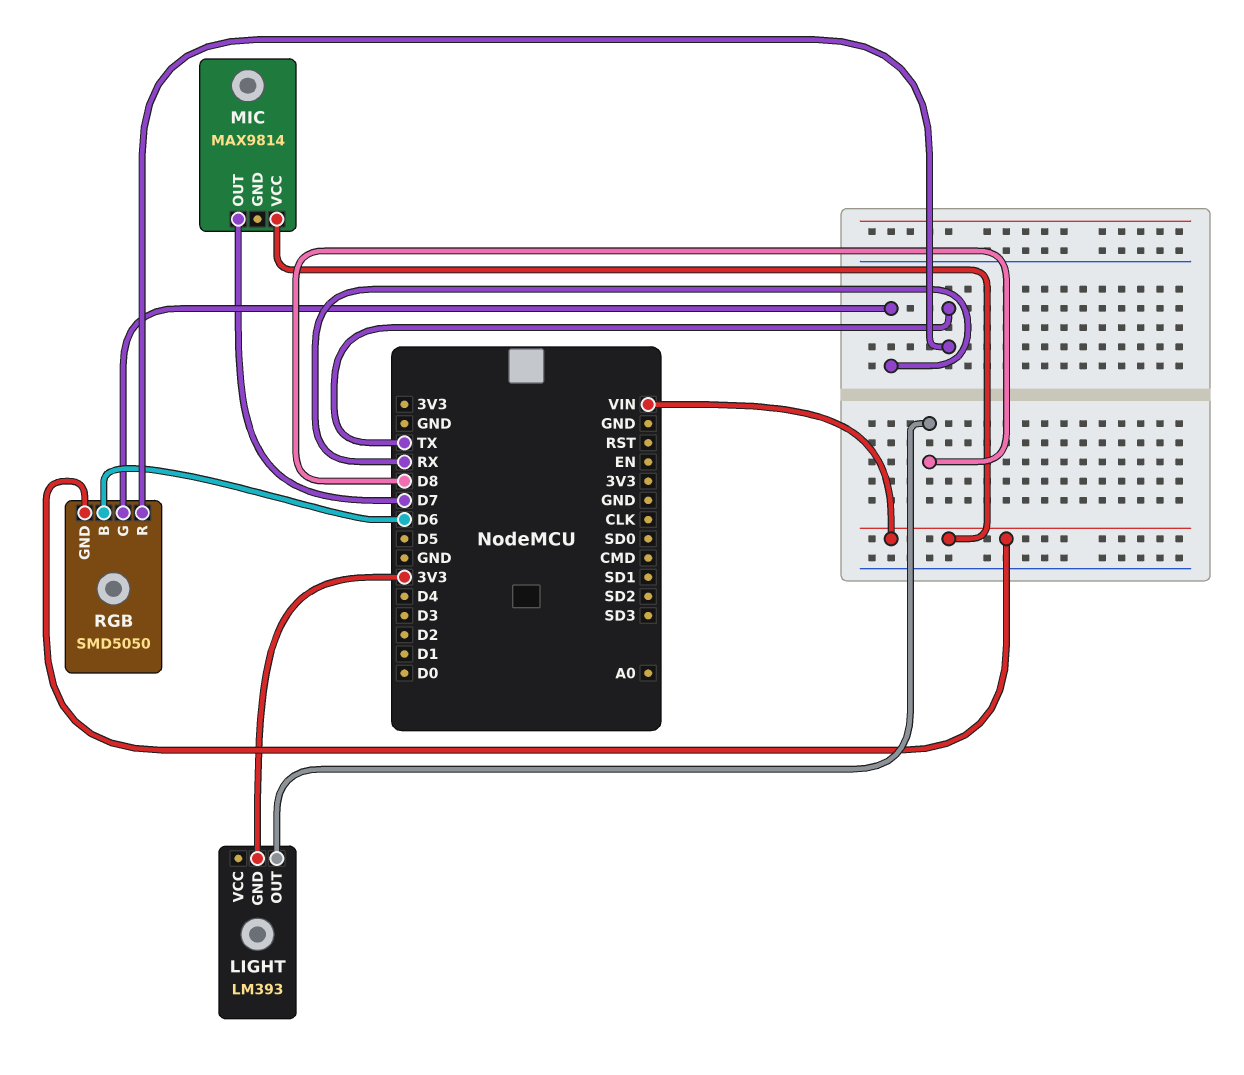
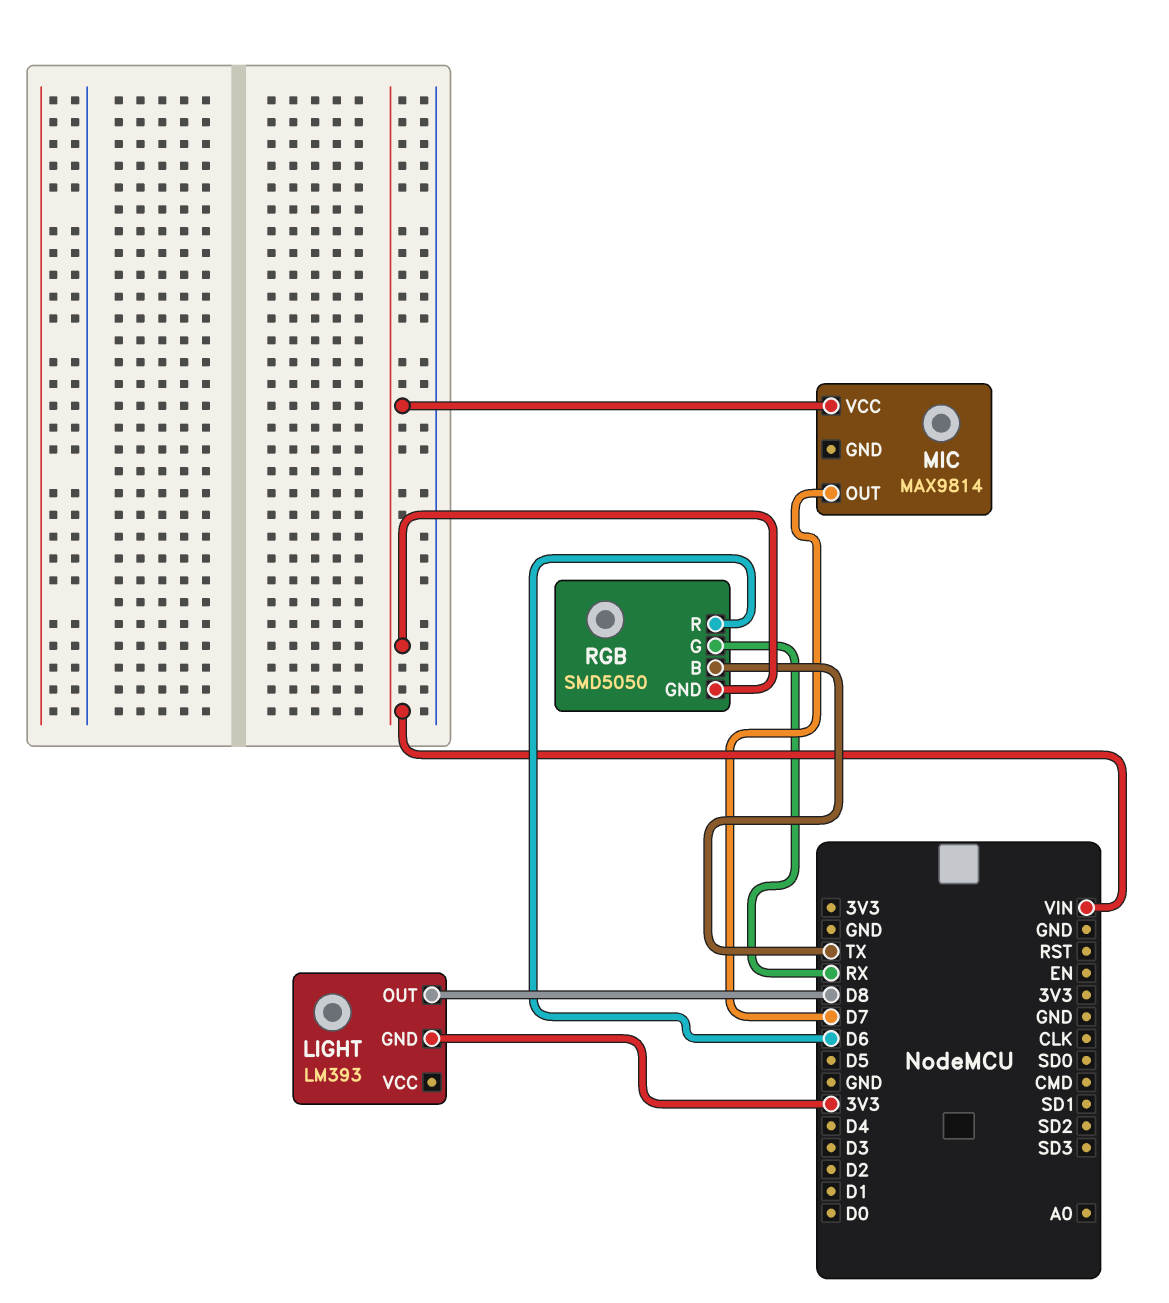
RGB pin B: D6 -> TX
RGB pin R: TX -> D6

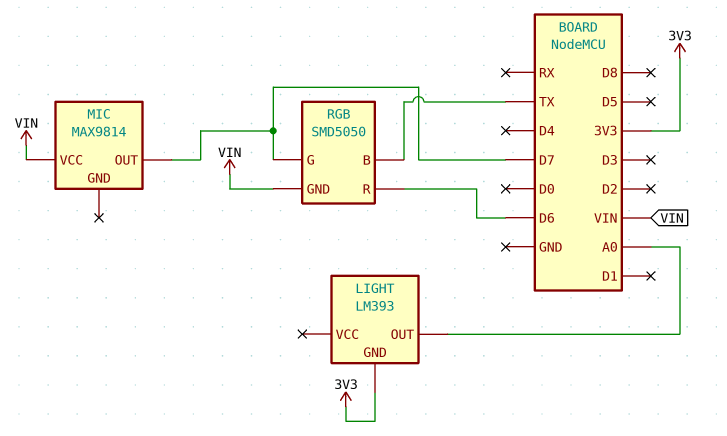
LIGHT pin OUT: D8 -> A0
RGB pin G: RX -> D7

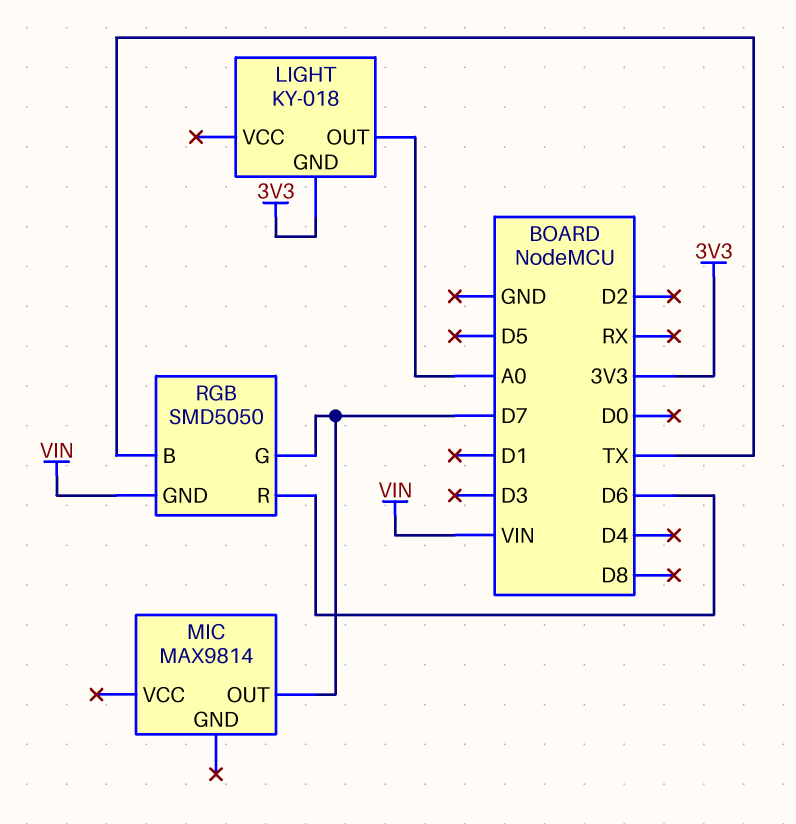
LIGHT: LM393 -> KY-018
MIC pin VCC: VIN -> none

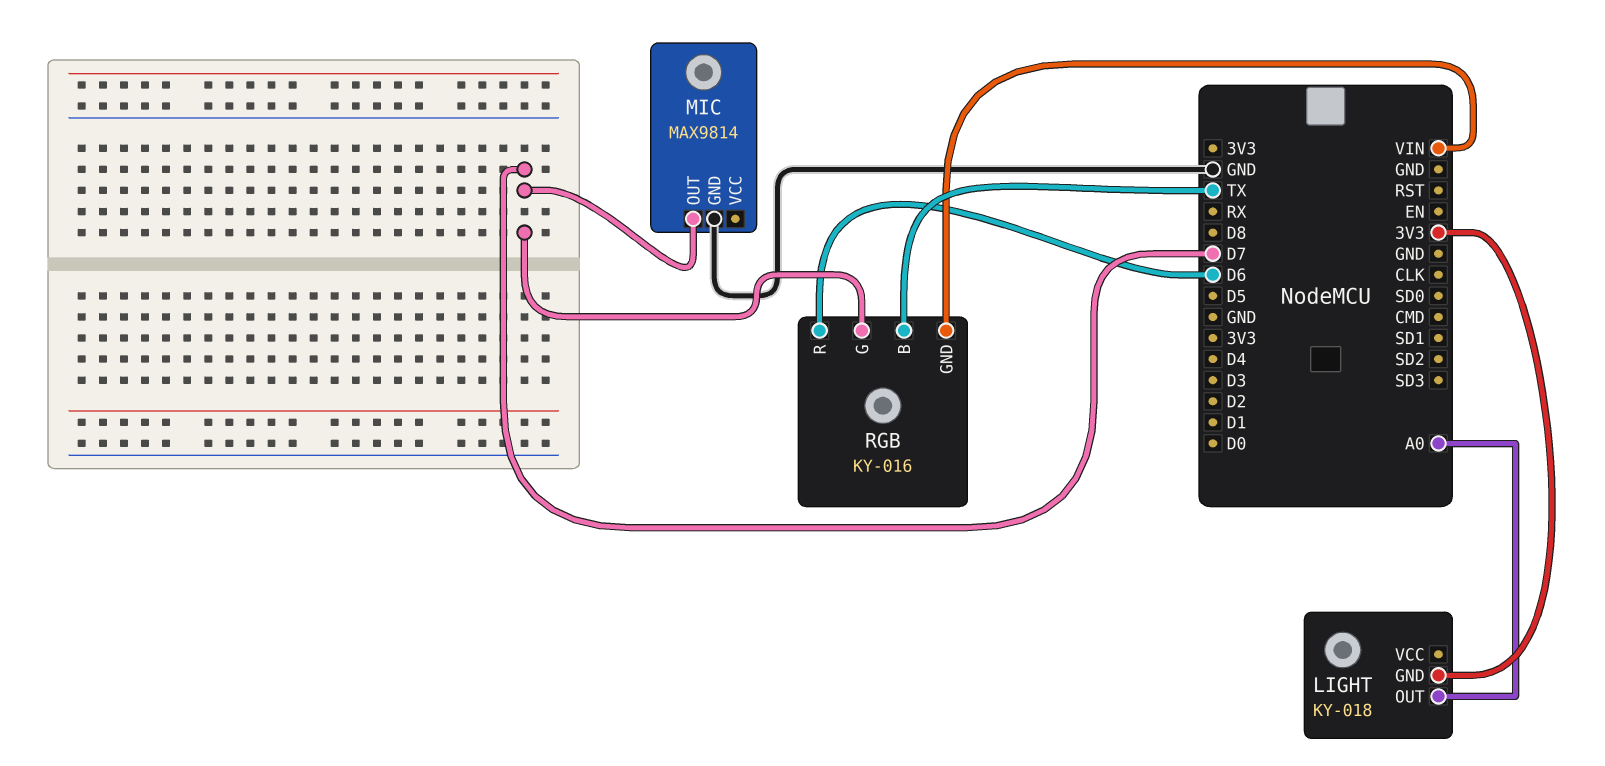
MIC pin GND: none -> GND
RGB: SMD5050 -> KY-016

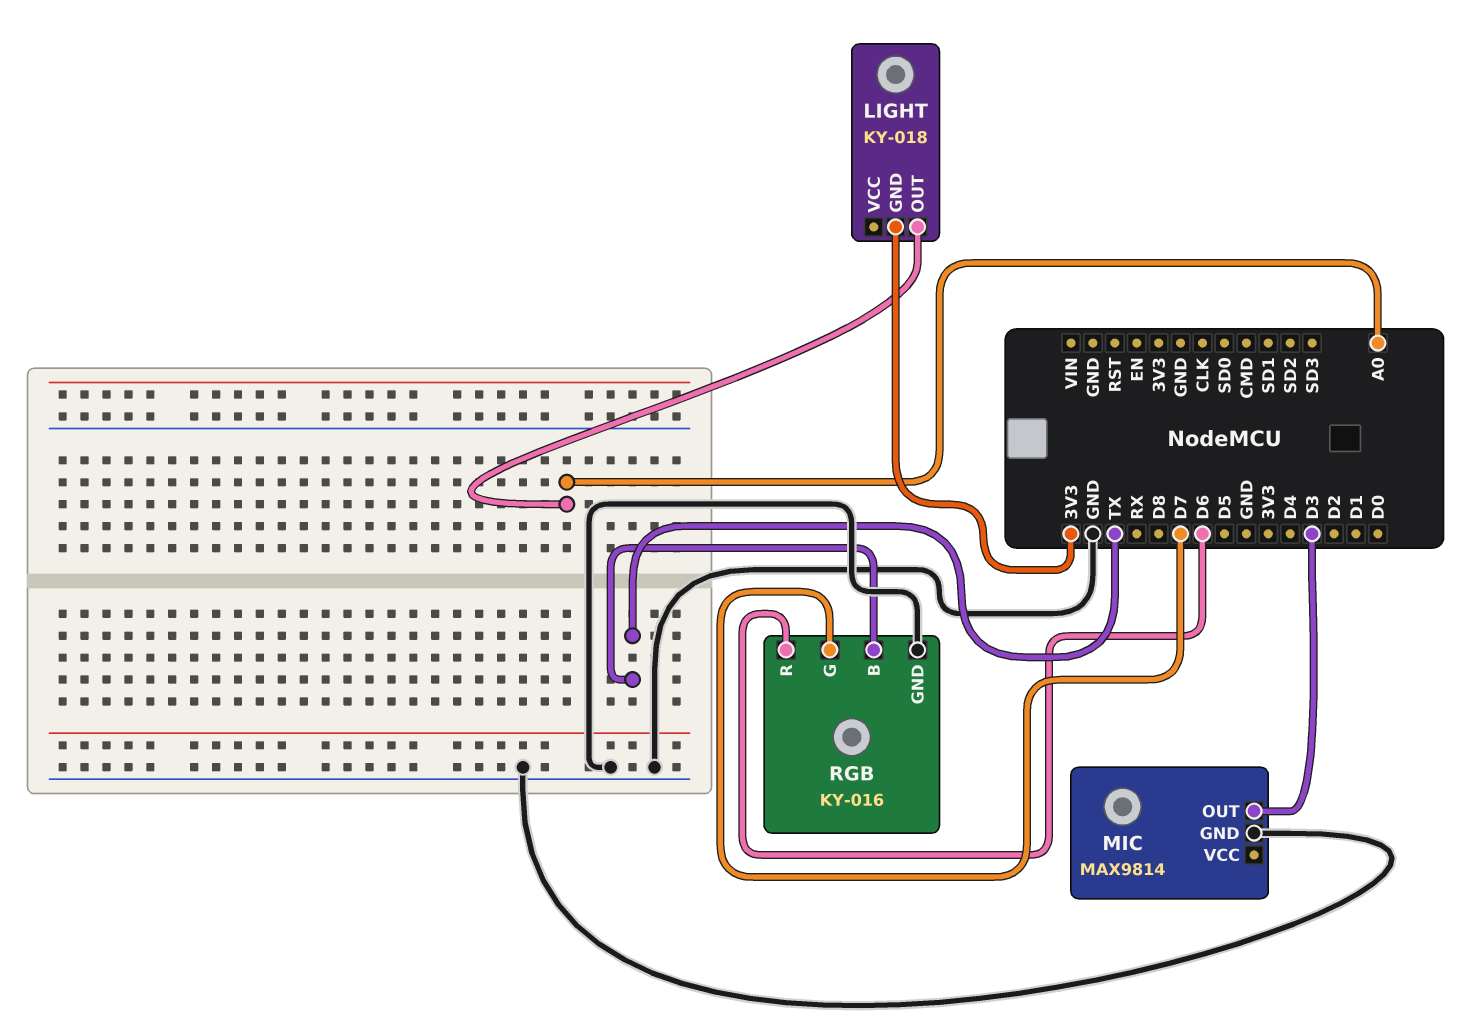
MIC pin OUT: D7 -> D3
RGB pin GND: VIN -> GND

